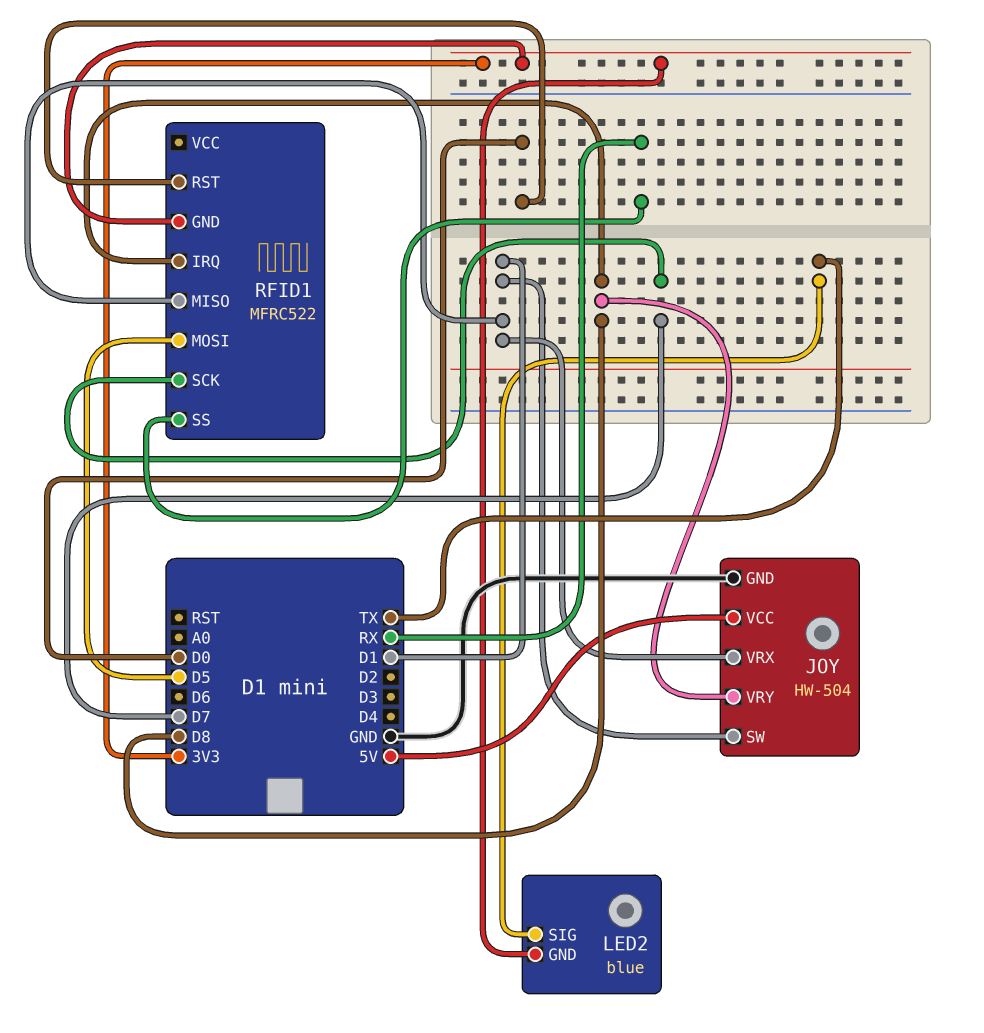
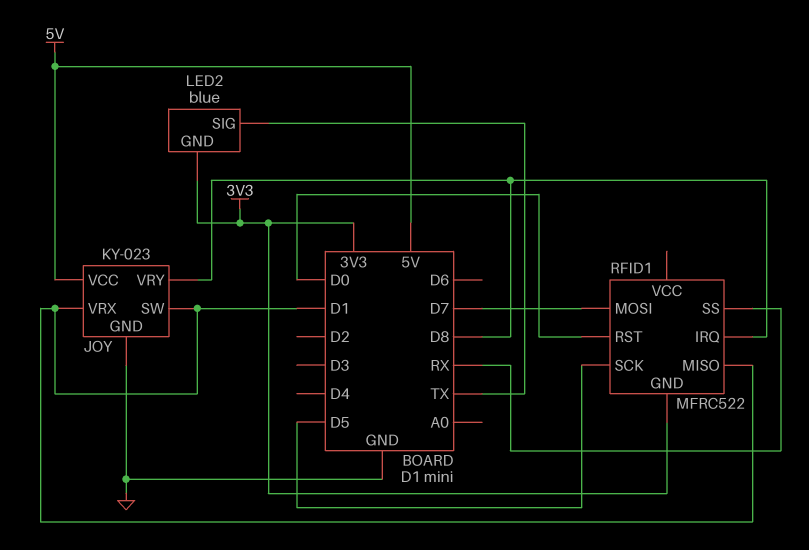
JOY: HW-504 -> KY-023
RFID1 pin MOSI: D5 -> D7
RFID1 pin SCK: D7 -> D5

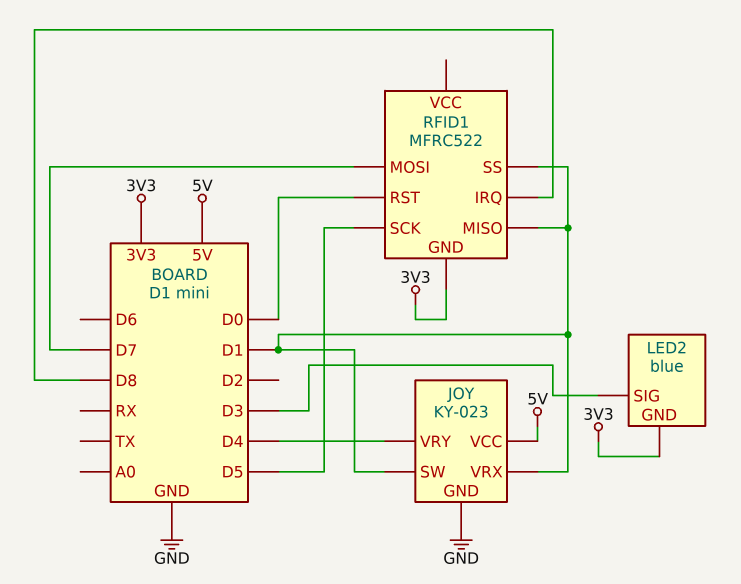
JOY pin VRY: D8 -> D4
LED2 pin SIG: TX -> D3
RFID1 pin SS: RX -> D1

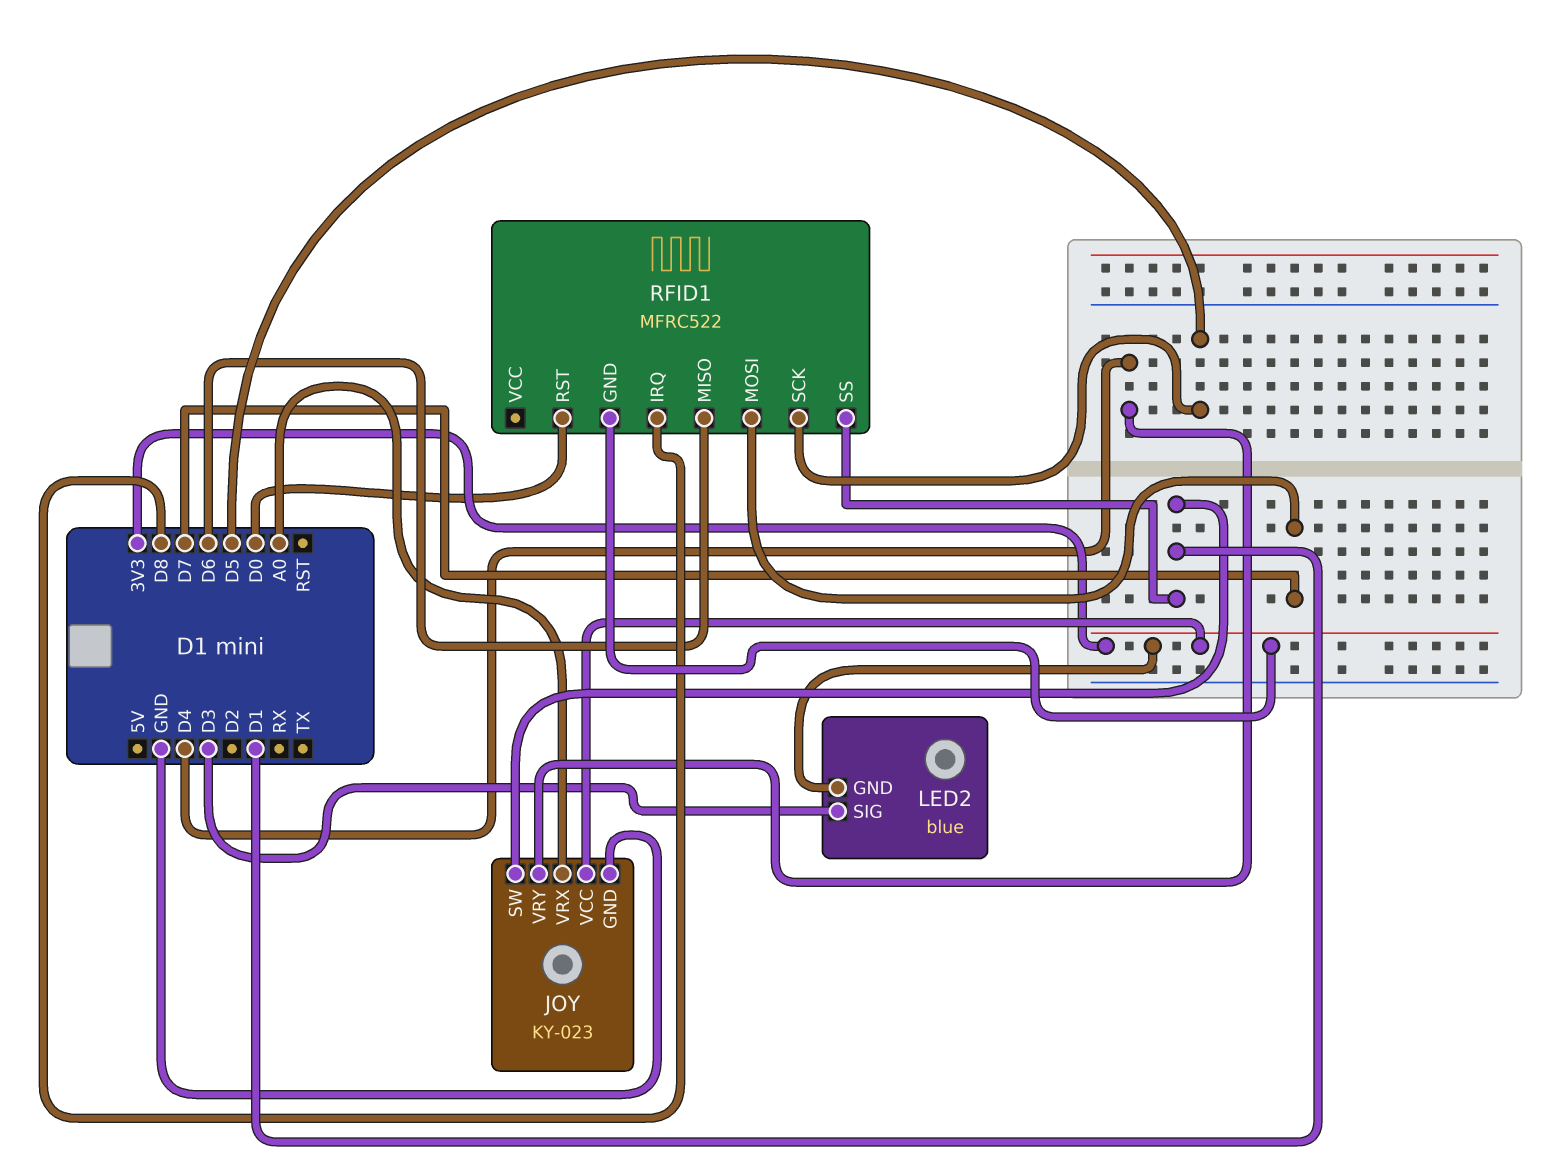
JOY pin VCC: 5V -> 3V3
JOY pin VRX: D1 -> A0
RFID1 pin MISO: D1 -> D6

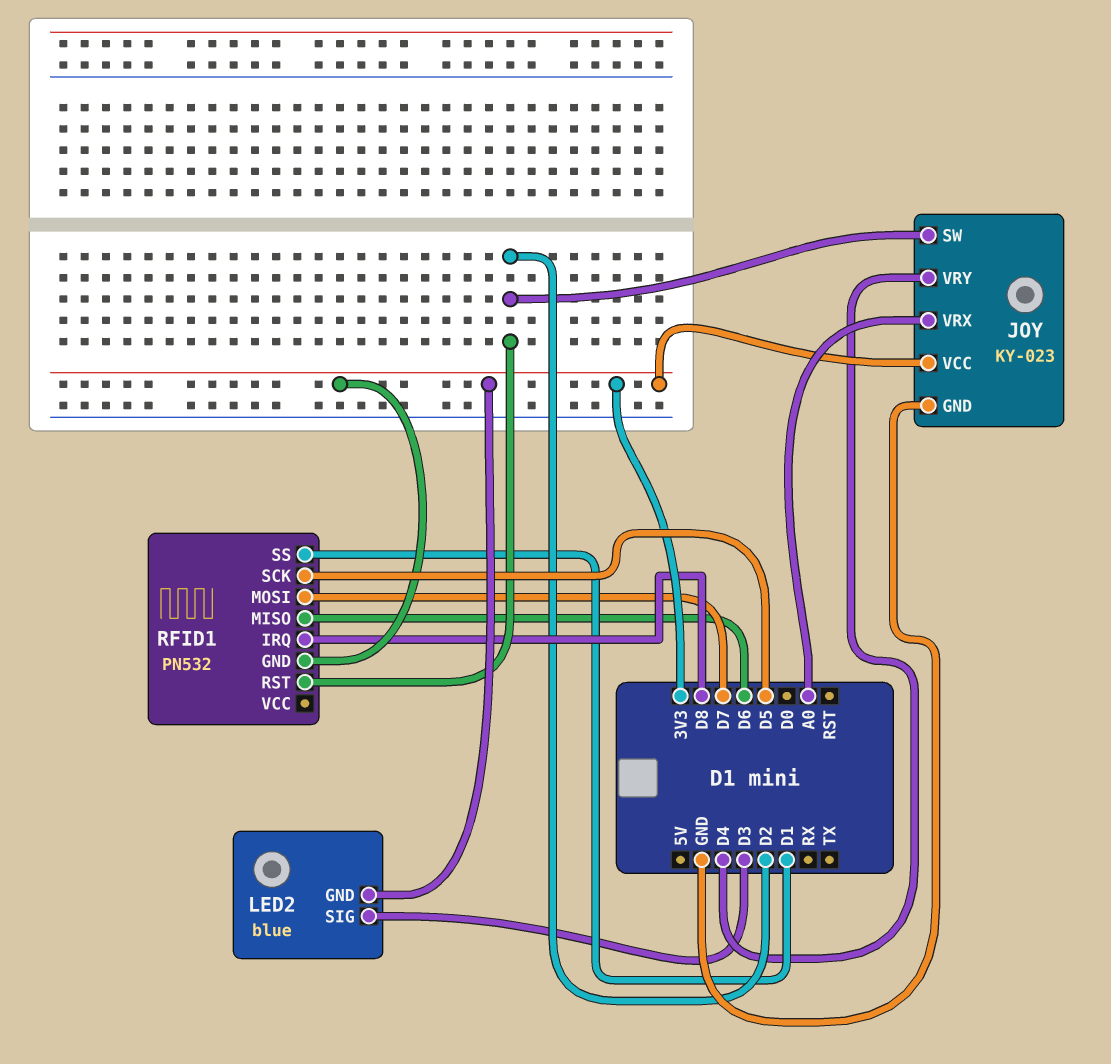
JOY pin SW: D1 -> D2
RFID1: MFRC522 -> PN532
RFID1 pin RST: D0 -> D2

